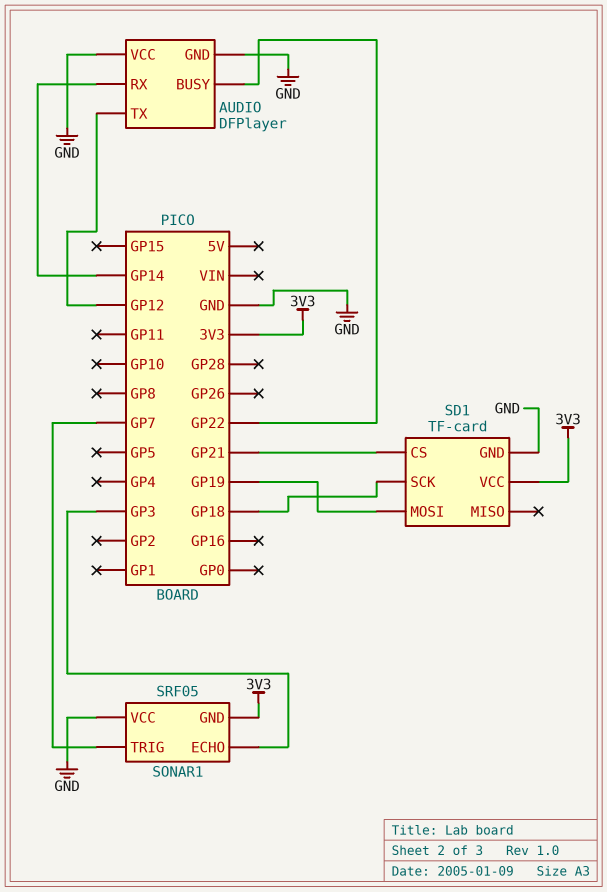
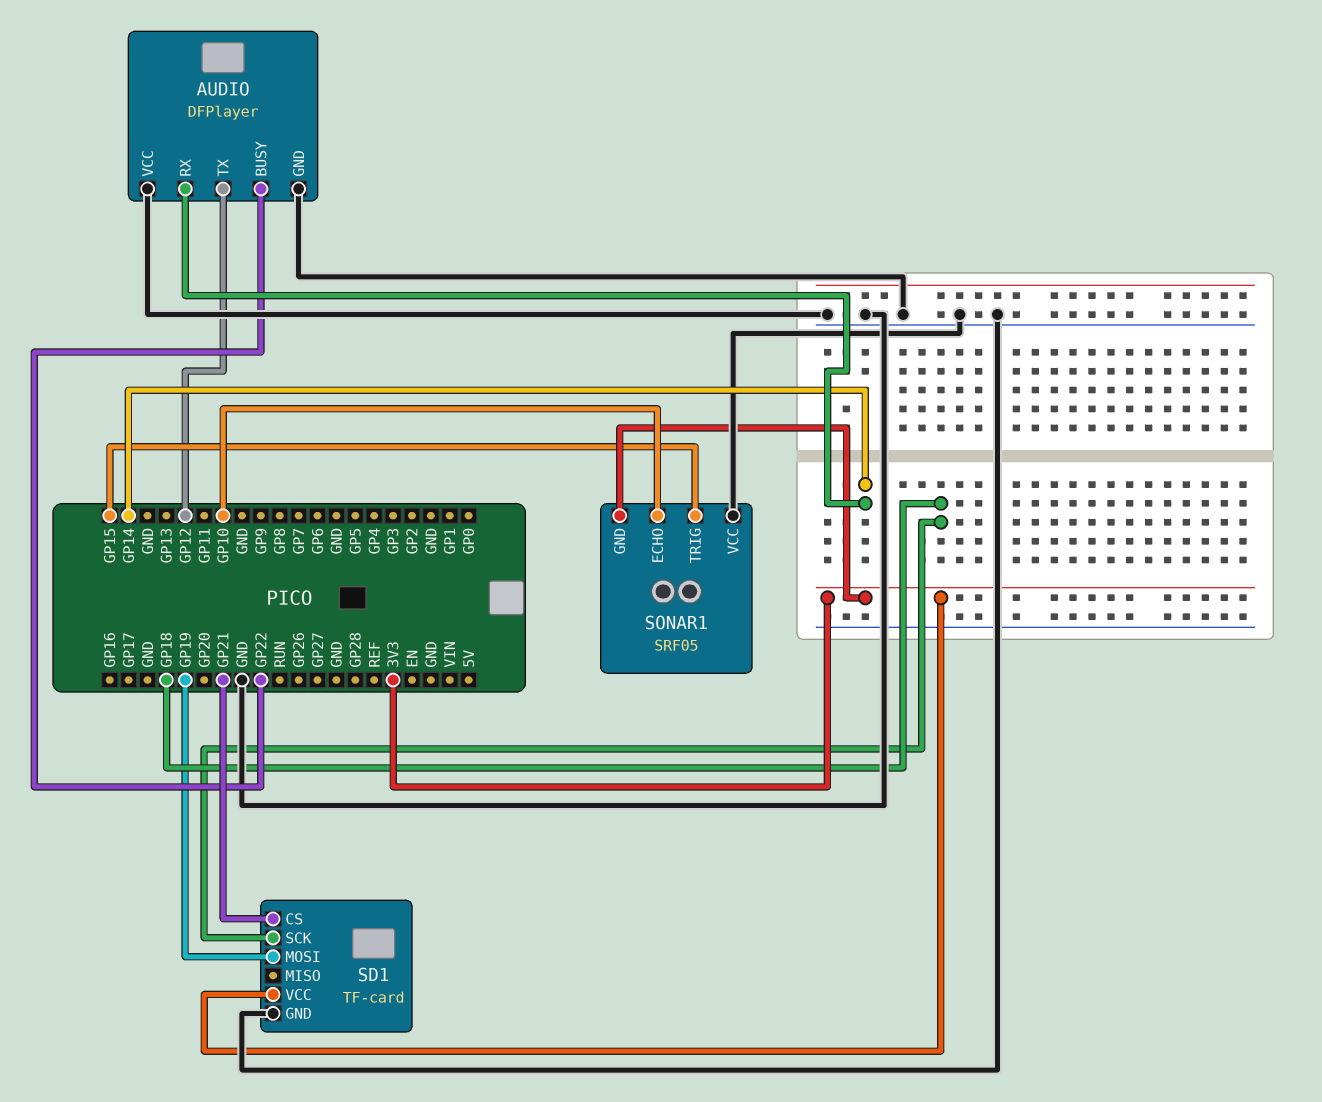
SONAR1 pin ECHO: GP3 -> GP10
SONAR1 pin TRIG: GP7 -> GP15

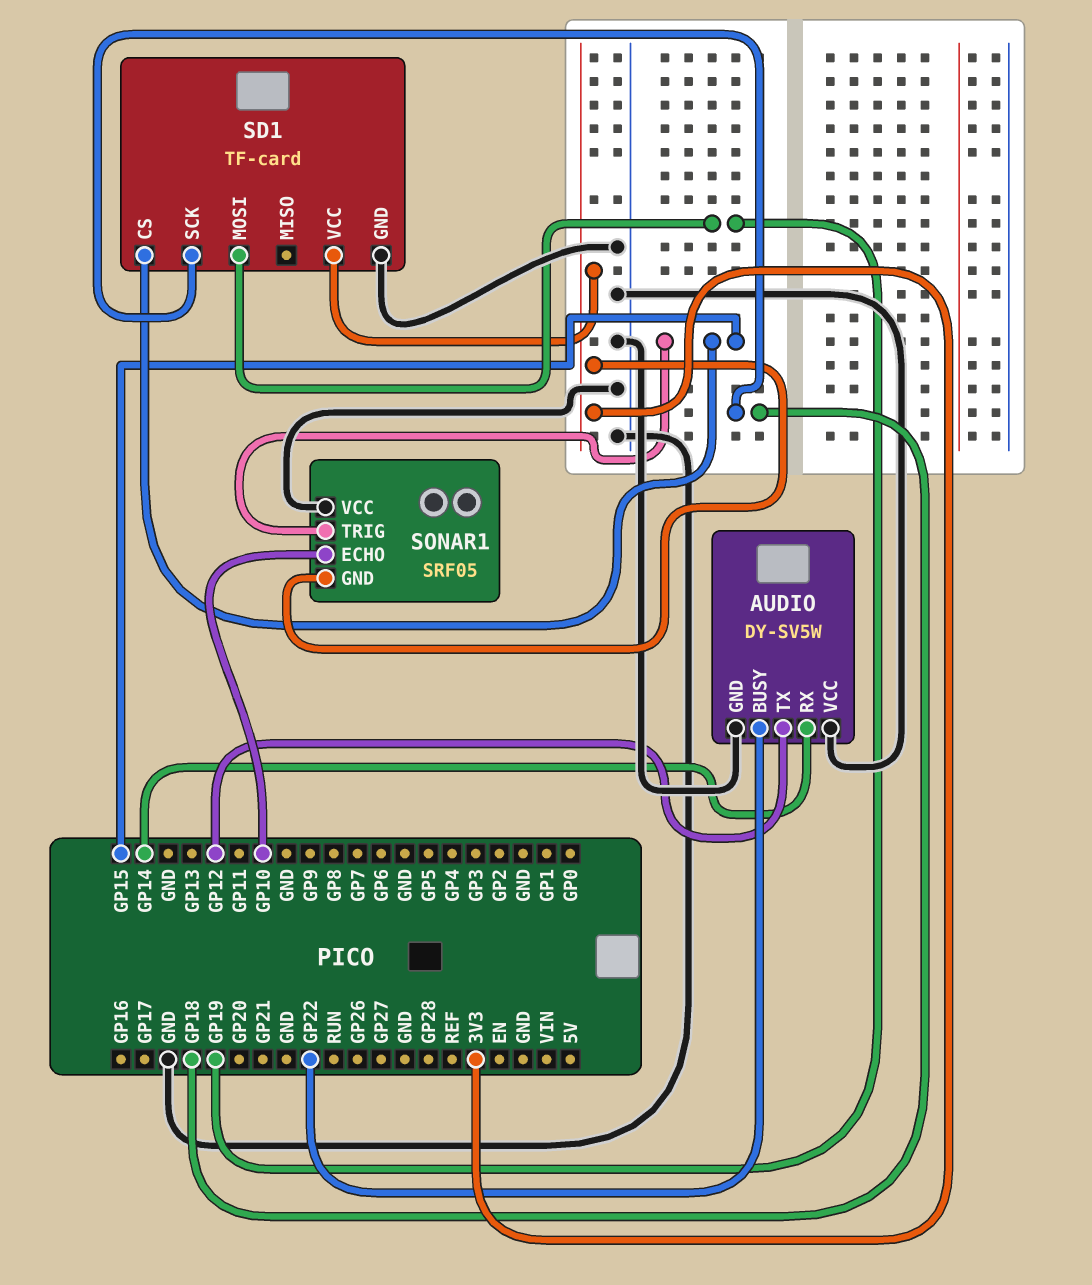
AUDIO: DFPlayer -> DY-SV5W
SD1 pin CS: GP21 -> GP15

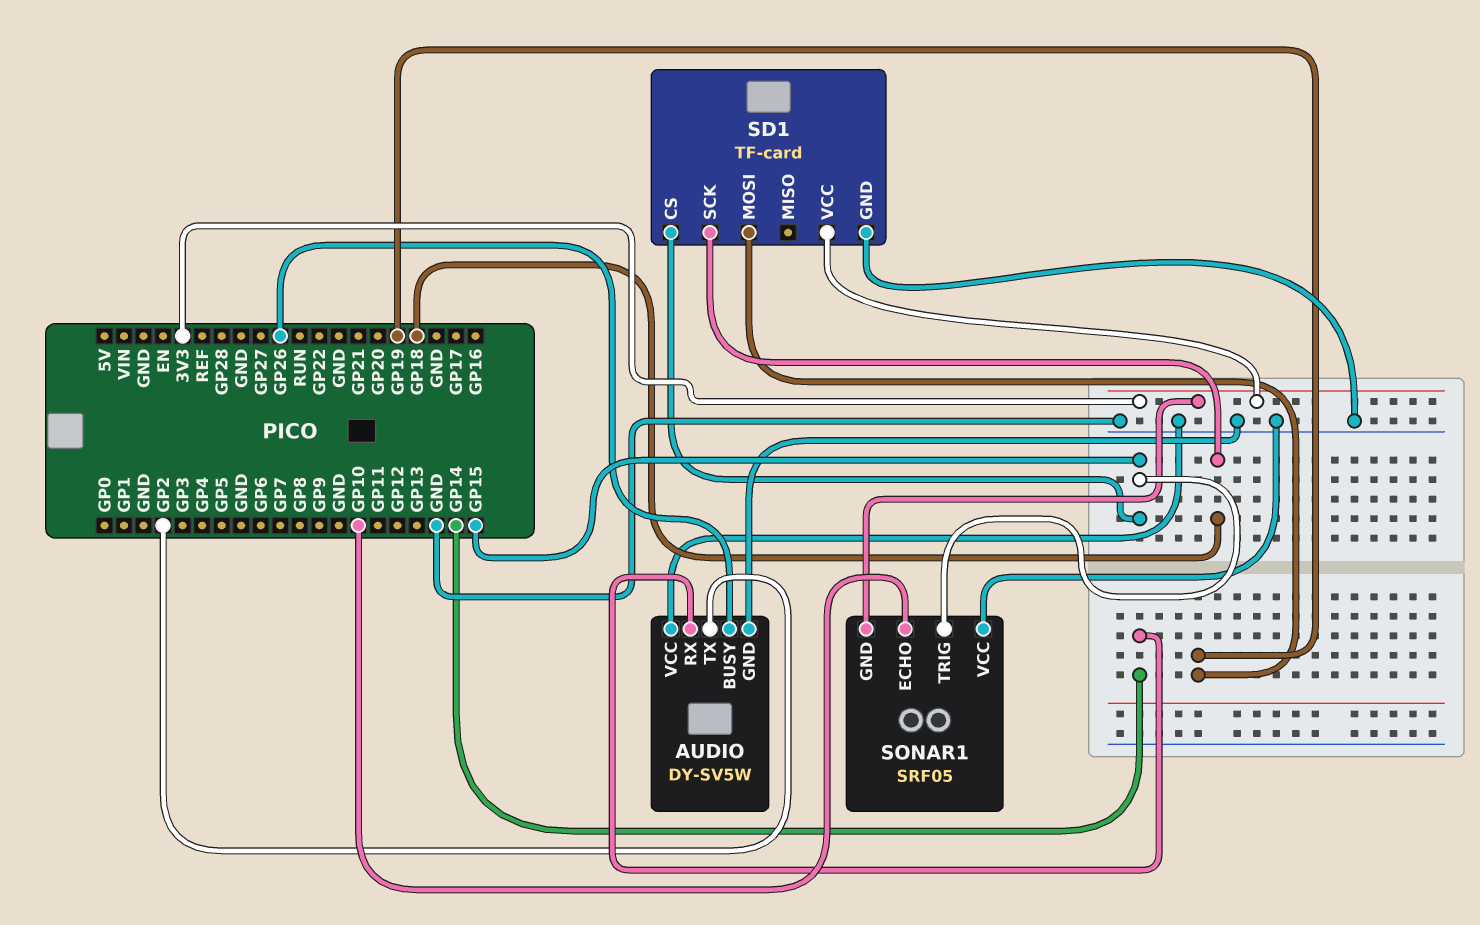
AUDIO pin BUSY: GP22 -> GP26
AUDIO pin TX: GP12 -> GP2

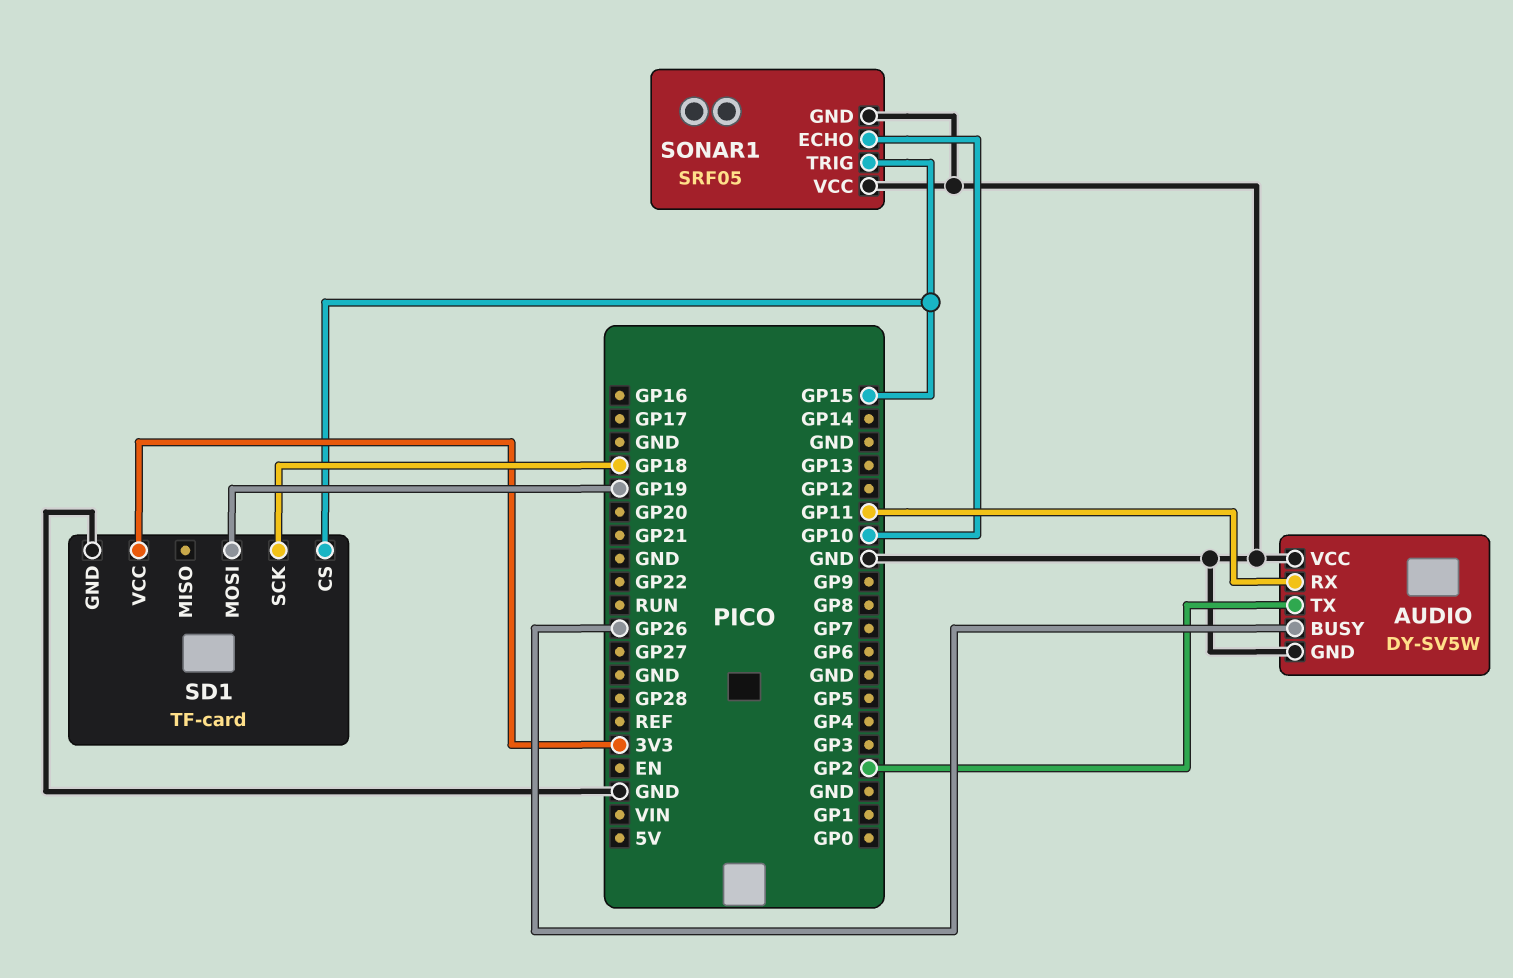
AUDIO pin RX: GP14 -> GP11
SONAR1 pin GND: 3V3 -> GND

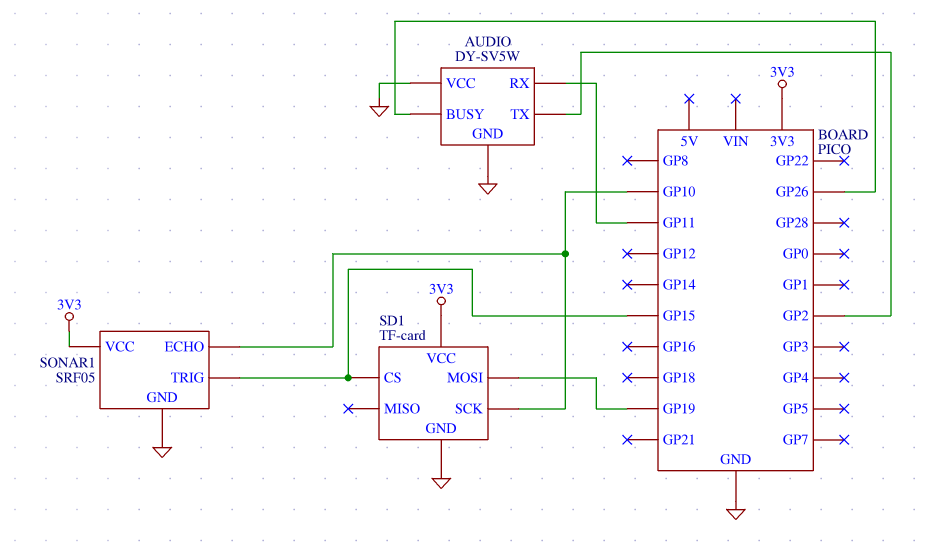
SD1 pin SCK: GP18 -> GP10
SONAR1 pin VCC: GND -> 3V3

